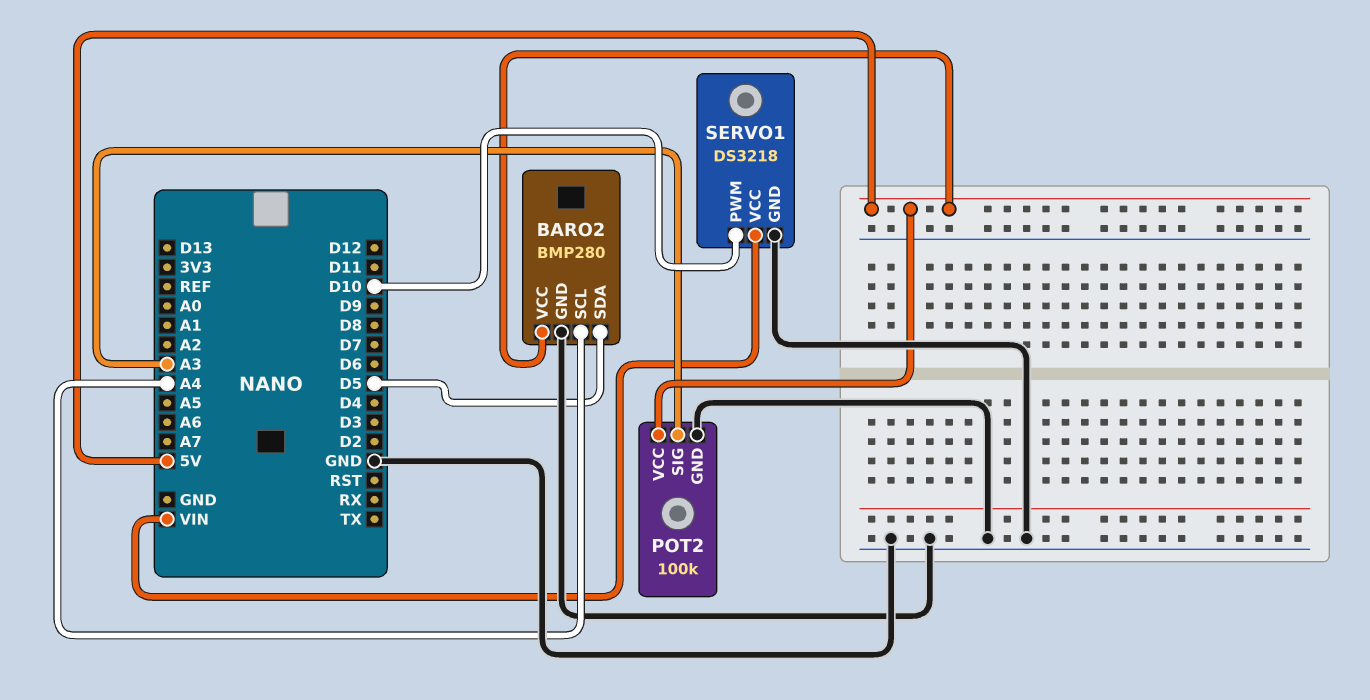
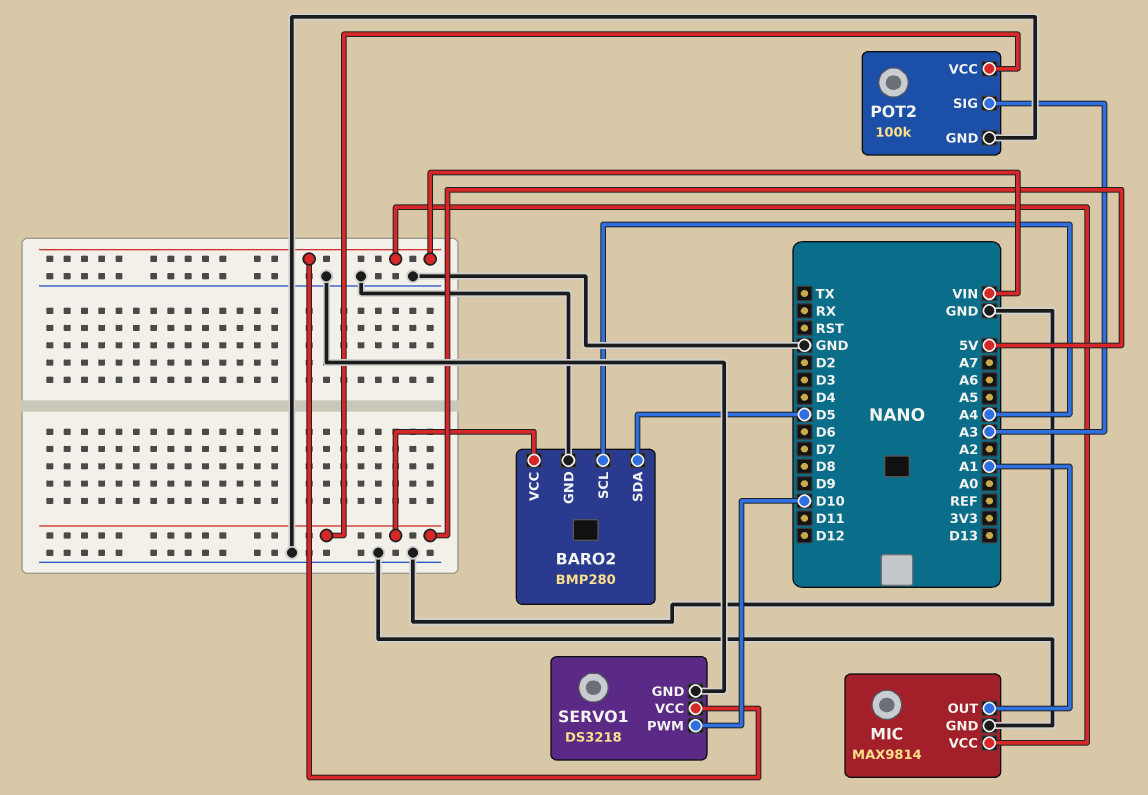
MIC: none -> MAX9814
MIC pin GND: none -> GND
MIC pin OUT: none -> A1
MIC pin VCC: none -> VIN

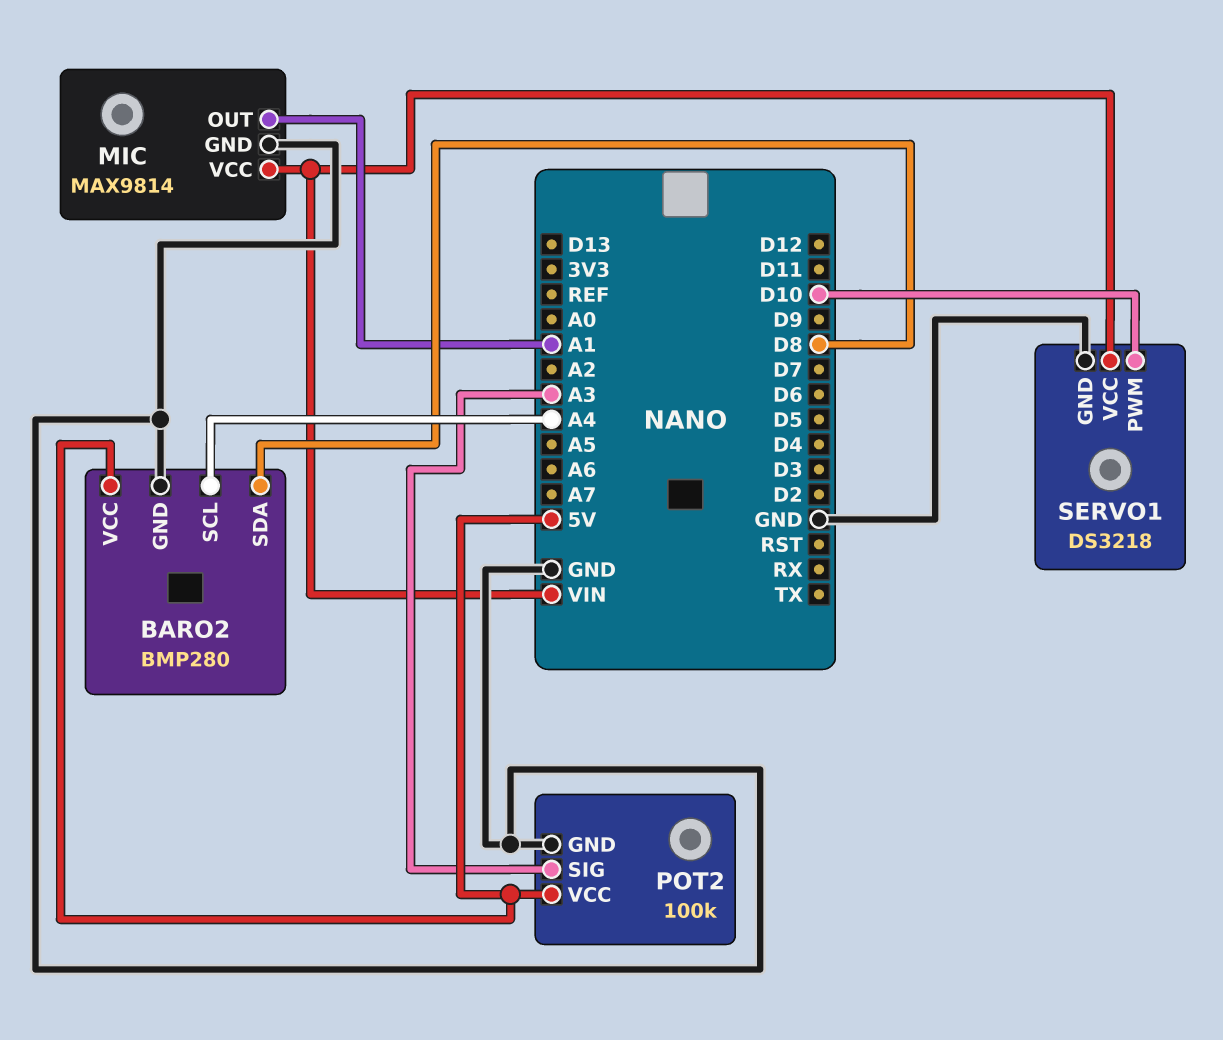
BARO2 pin SDA: D5 -> D8

